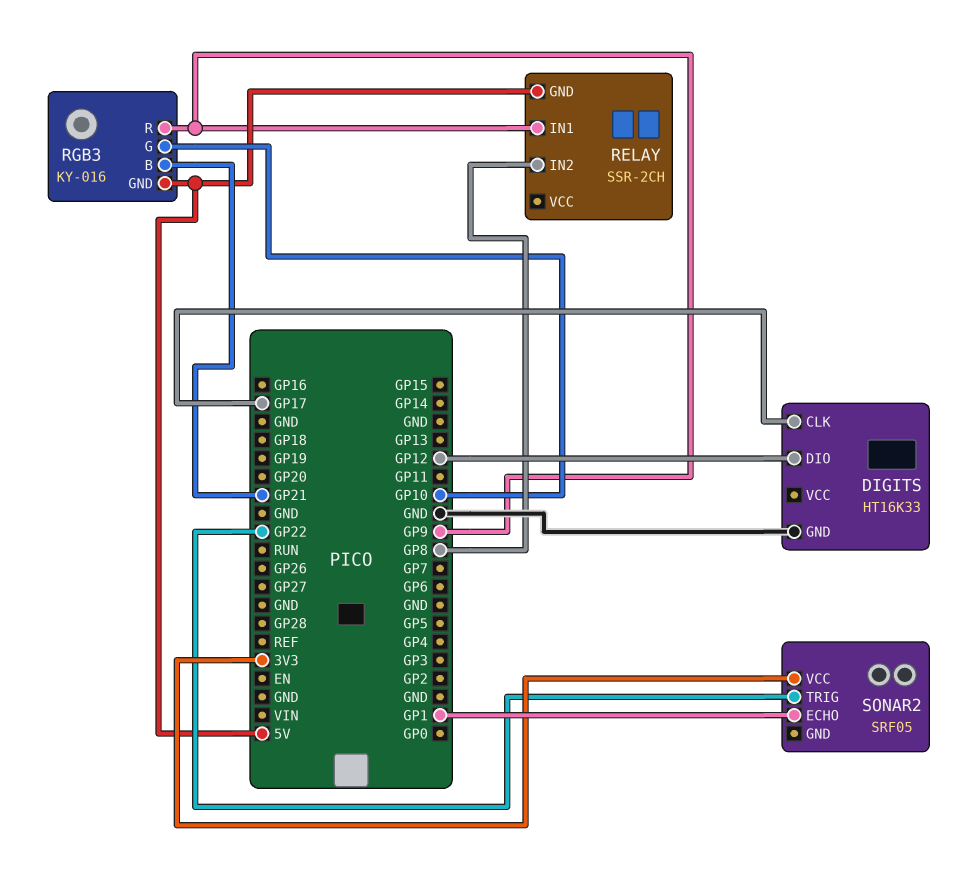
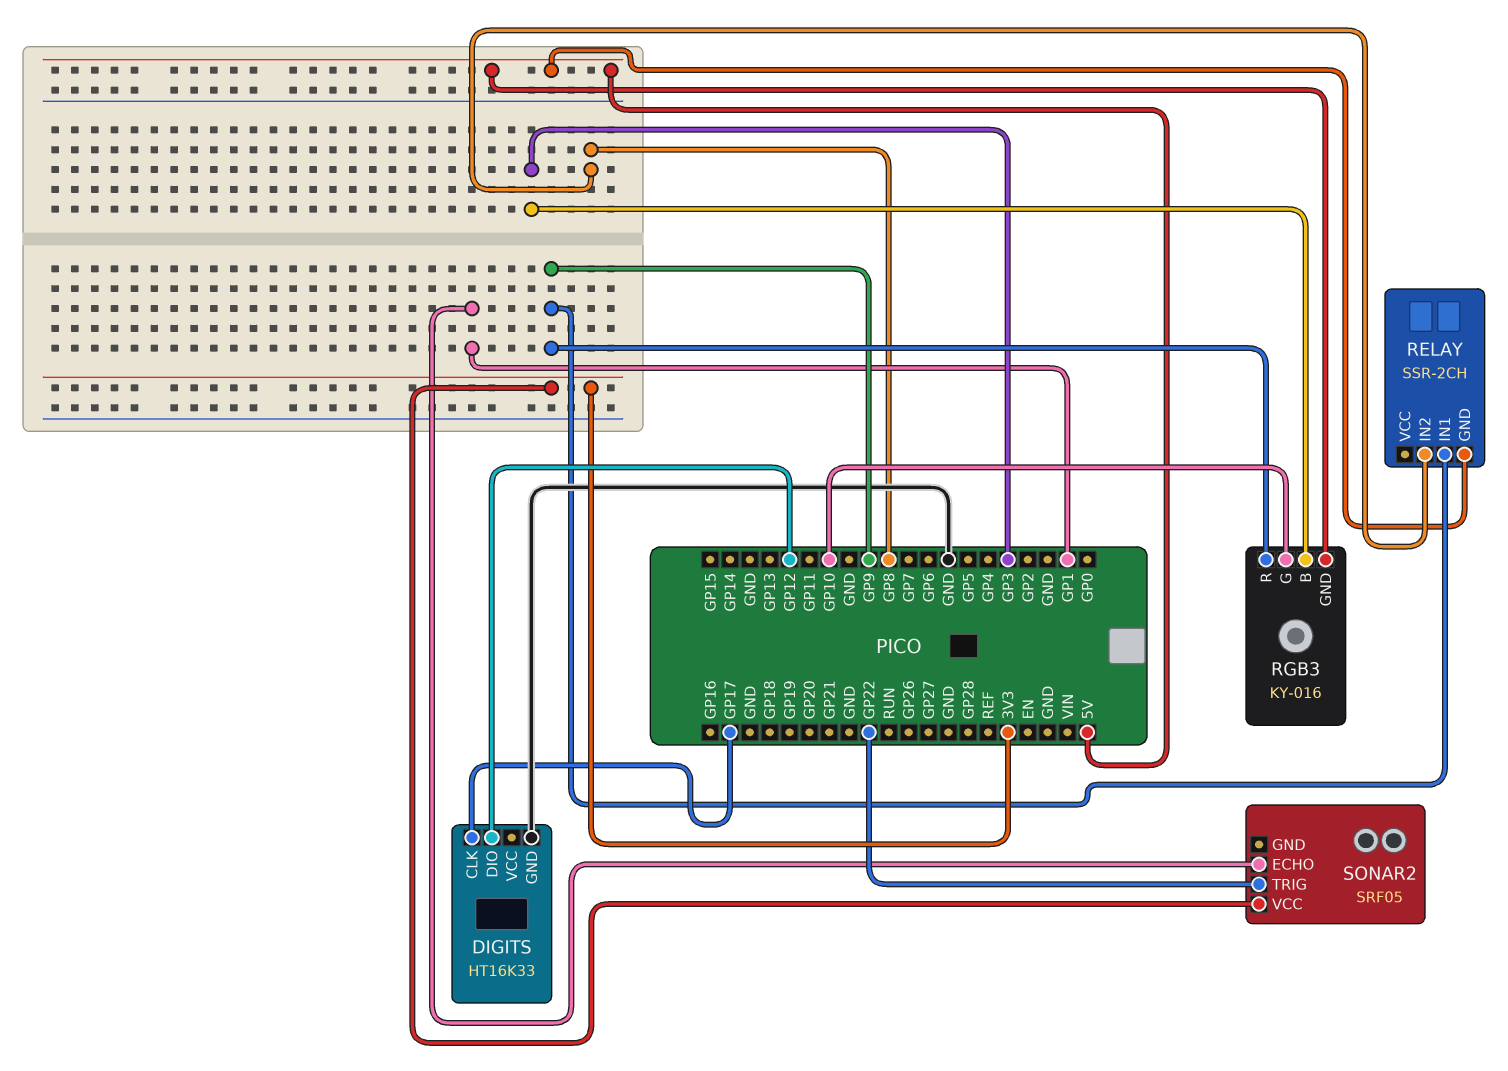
RGB3 pin B: GP21 -> GP3

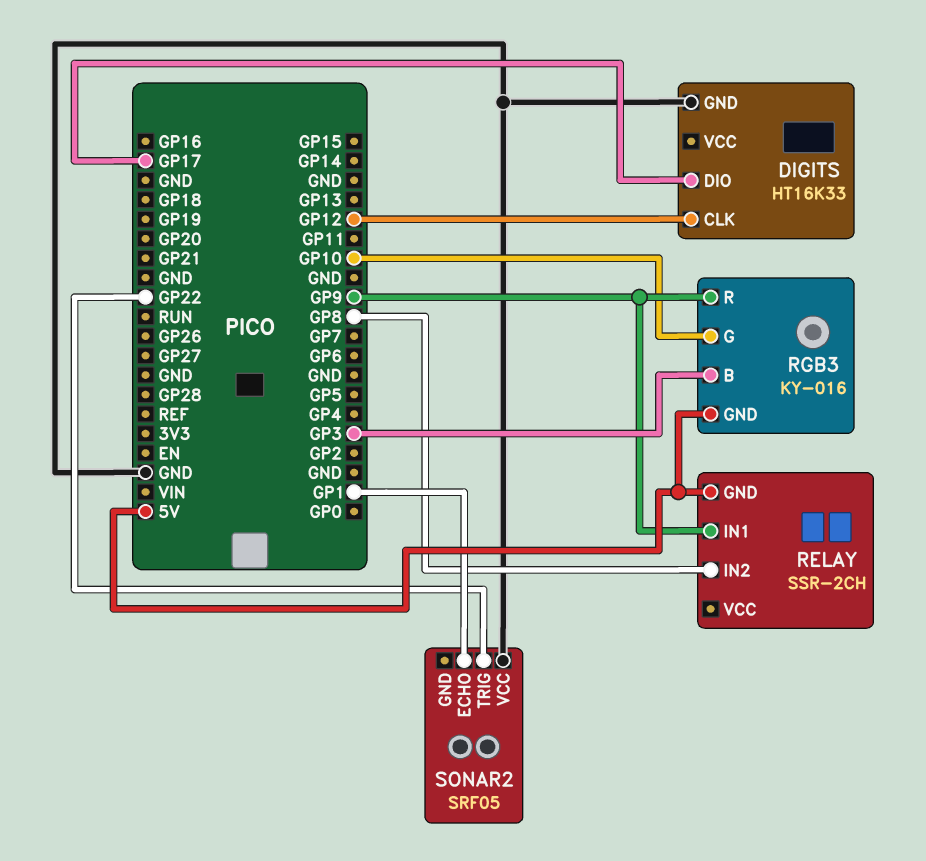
DIGITS pin CLK: GP17 -> GP12
DIGITS pin DIO: GP12 -> GP17
SONAR2 pin VCC: 3V3 -> GND

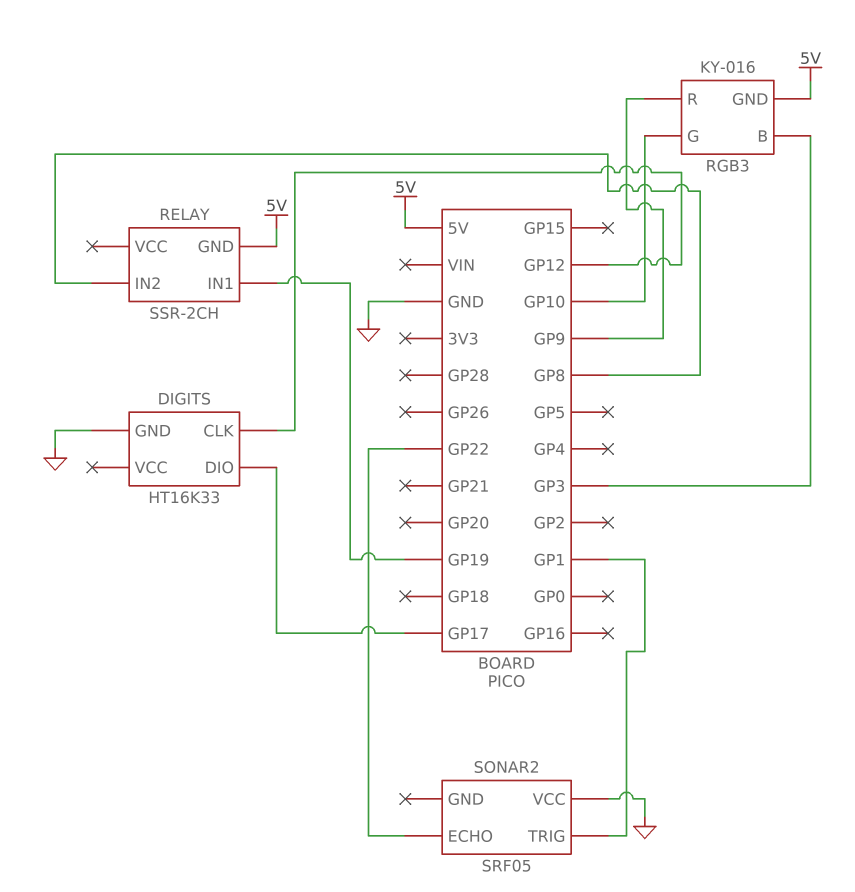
RELAY pin IN1: GP9 -> GP19
SONAR2 pin ECHO: GP1 -> GP22
SONAR2 pin TRIG: GP22 -> GP1

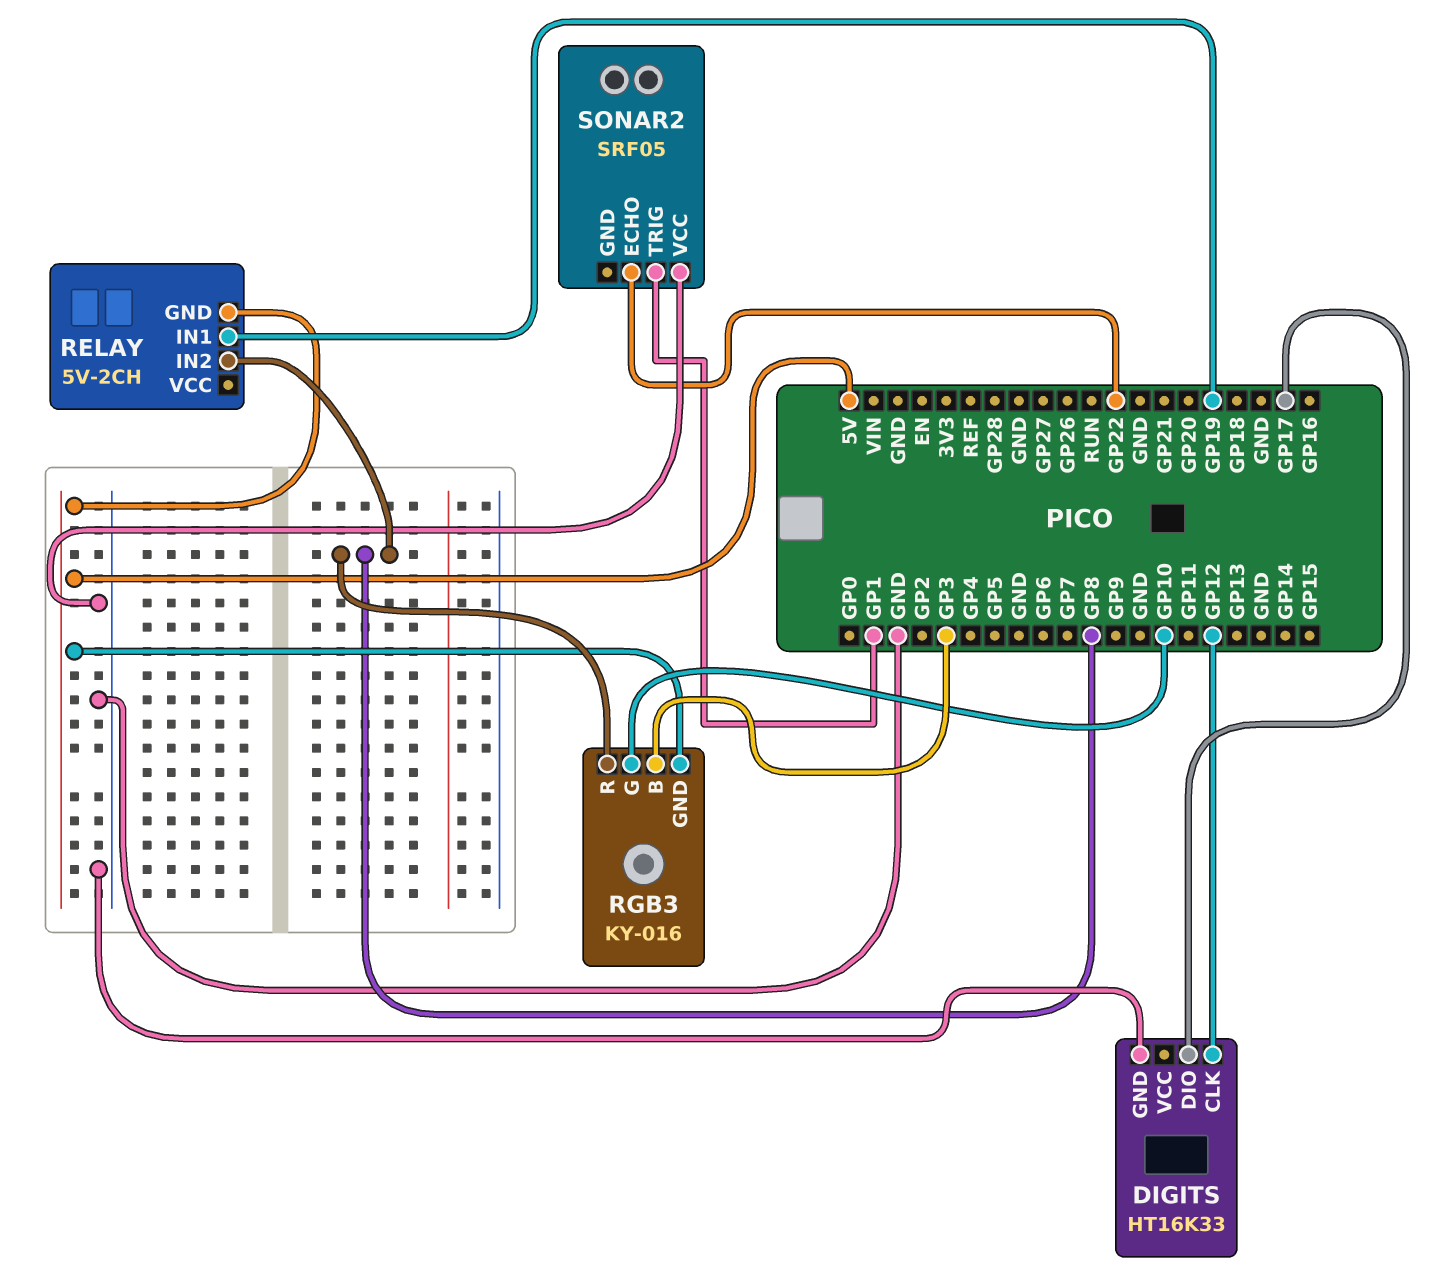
RELAY: SSR-2CH -> 5V-2CH
RGB3 pin R: GP9 -> GP8

